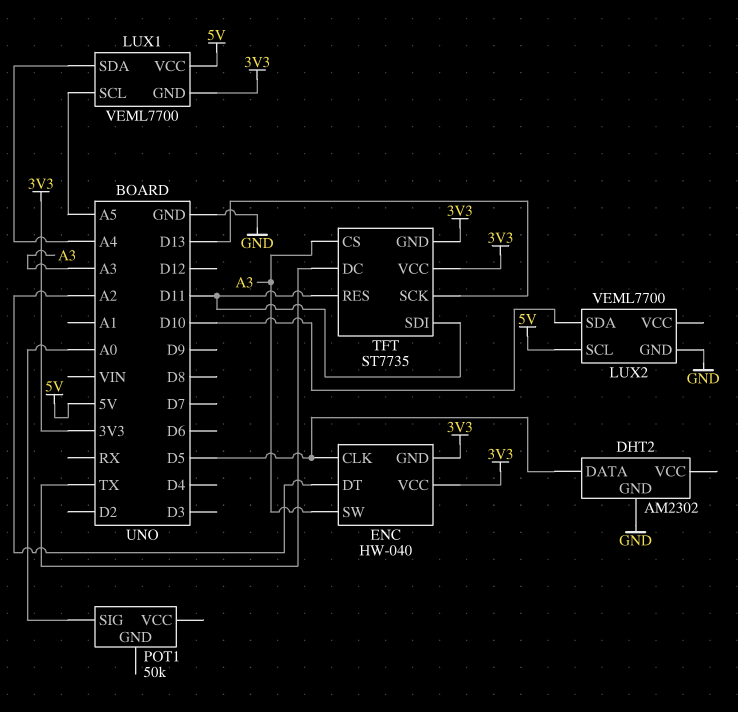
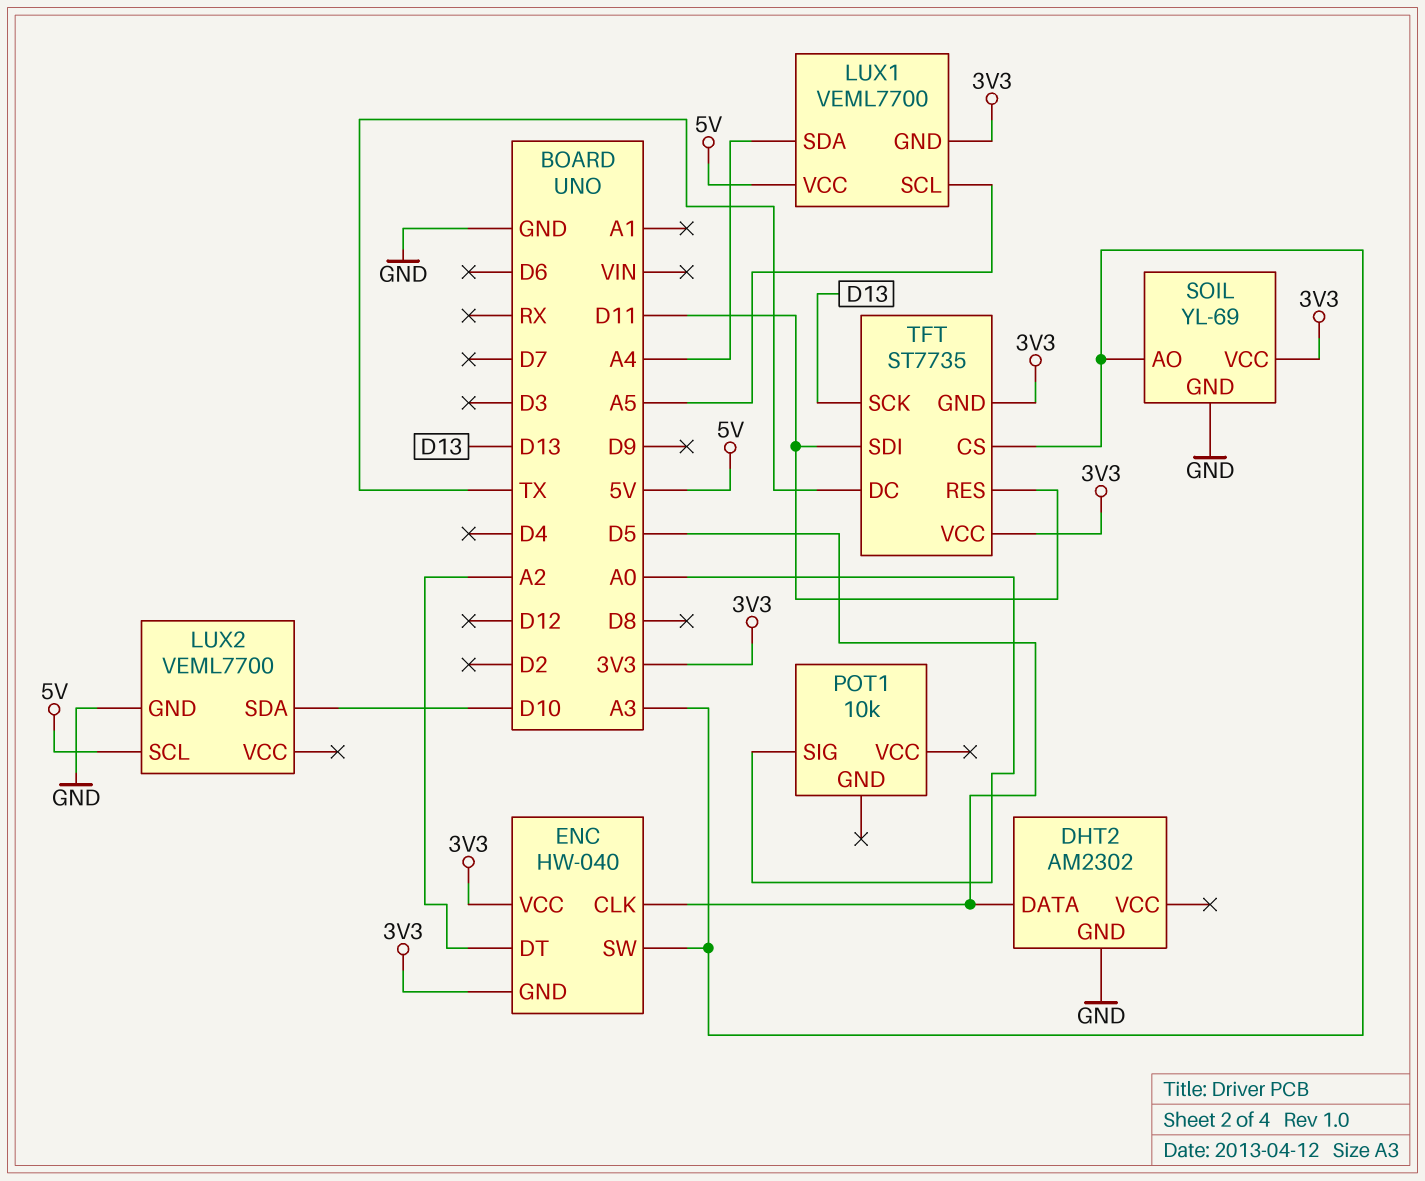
POT1: 50k -> 10k
SOIL: none -> YL-69
SOIL pin AO: none -> A3
SOIL pin GND: none -> GND
SOIL pin VCC: none -> 3V3

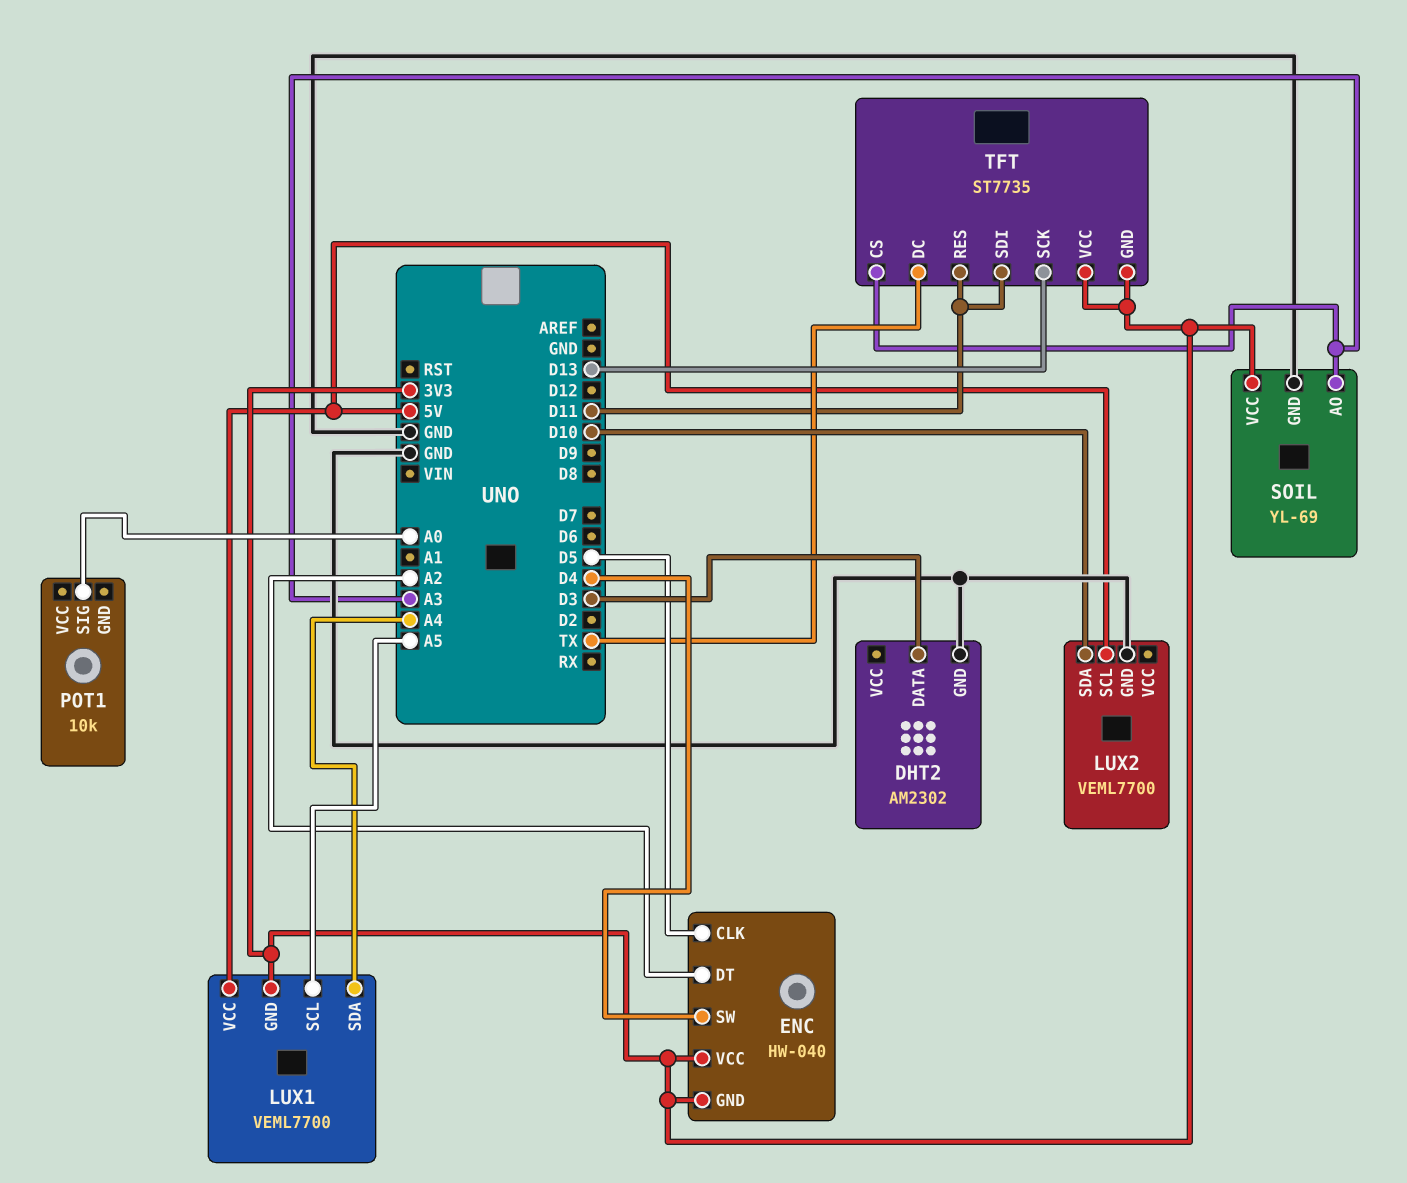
DHT2 pin DATA: D5 -> D3
ENC pin SW: A3 -> D4

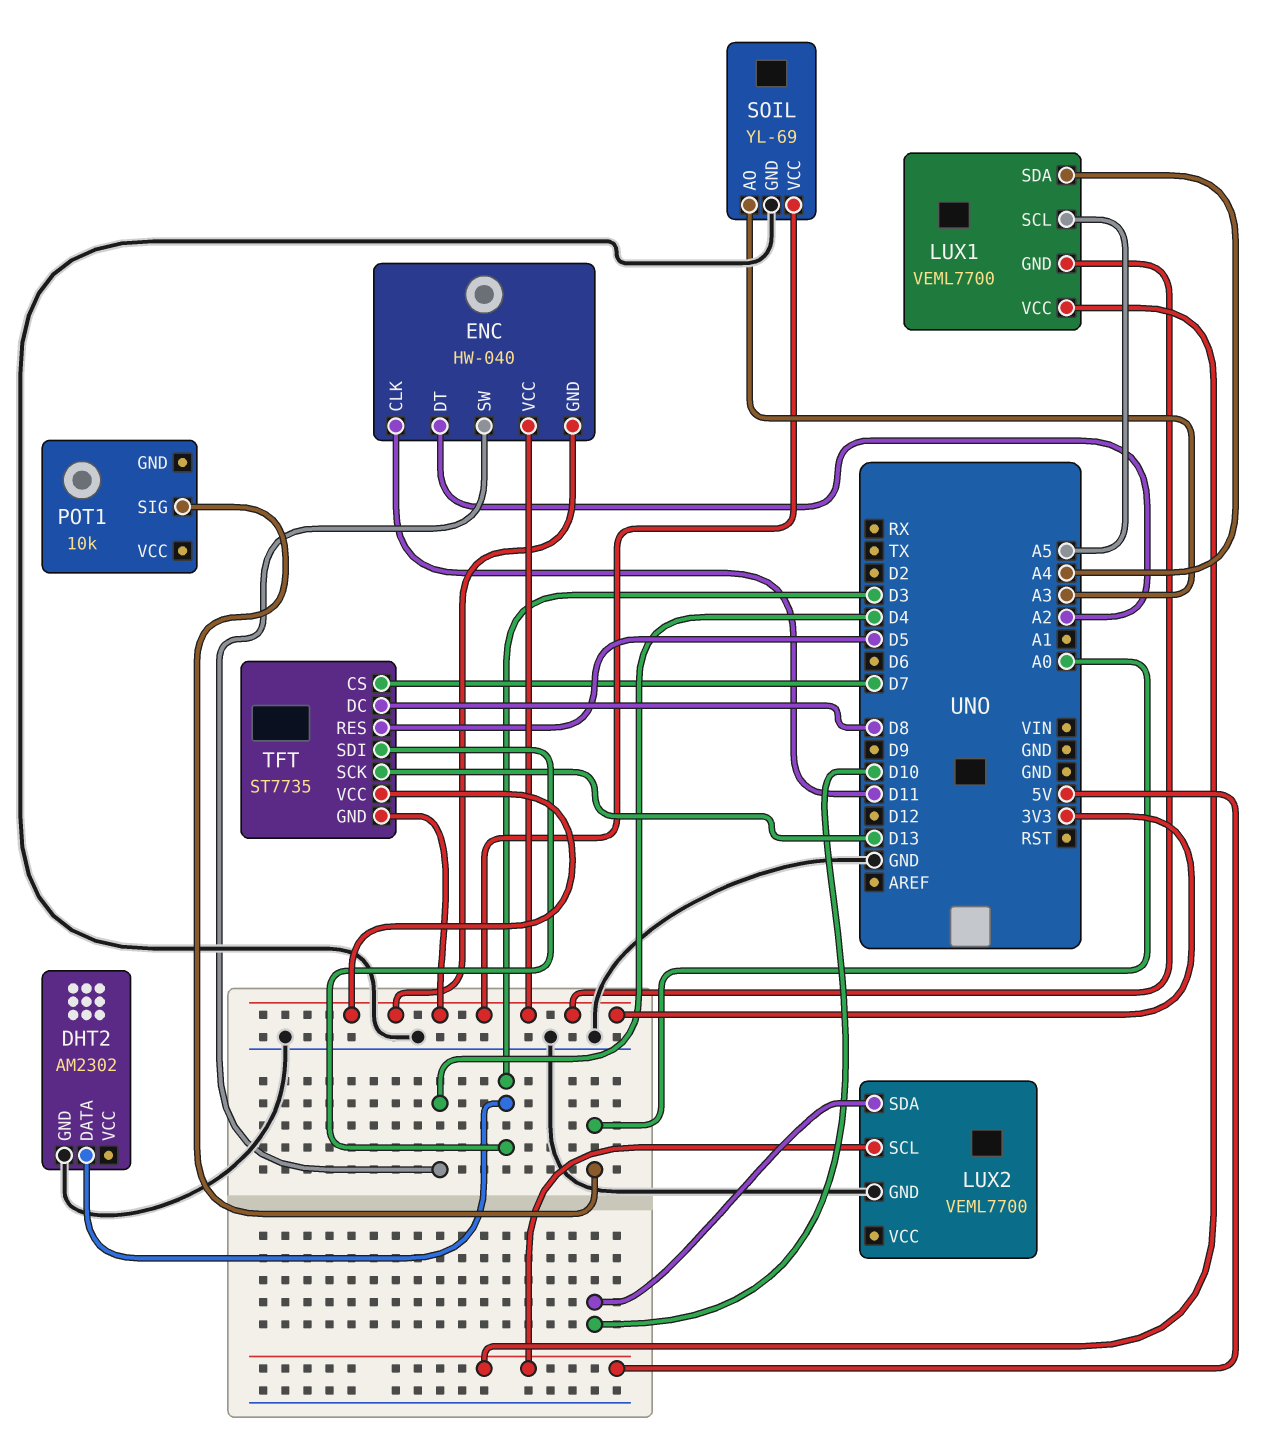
ENC pin CLK: D5 -> D11
TFT pin CS: A3 -> D7
TFT pin DC: TX -> D8
TFT pin RES: D11 -> D5
TFT pin SDI: D11 -> D3

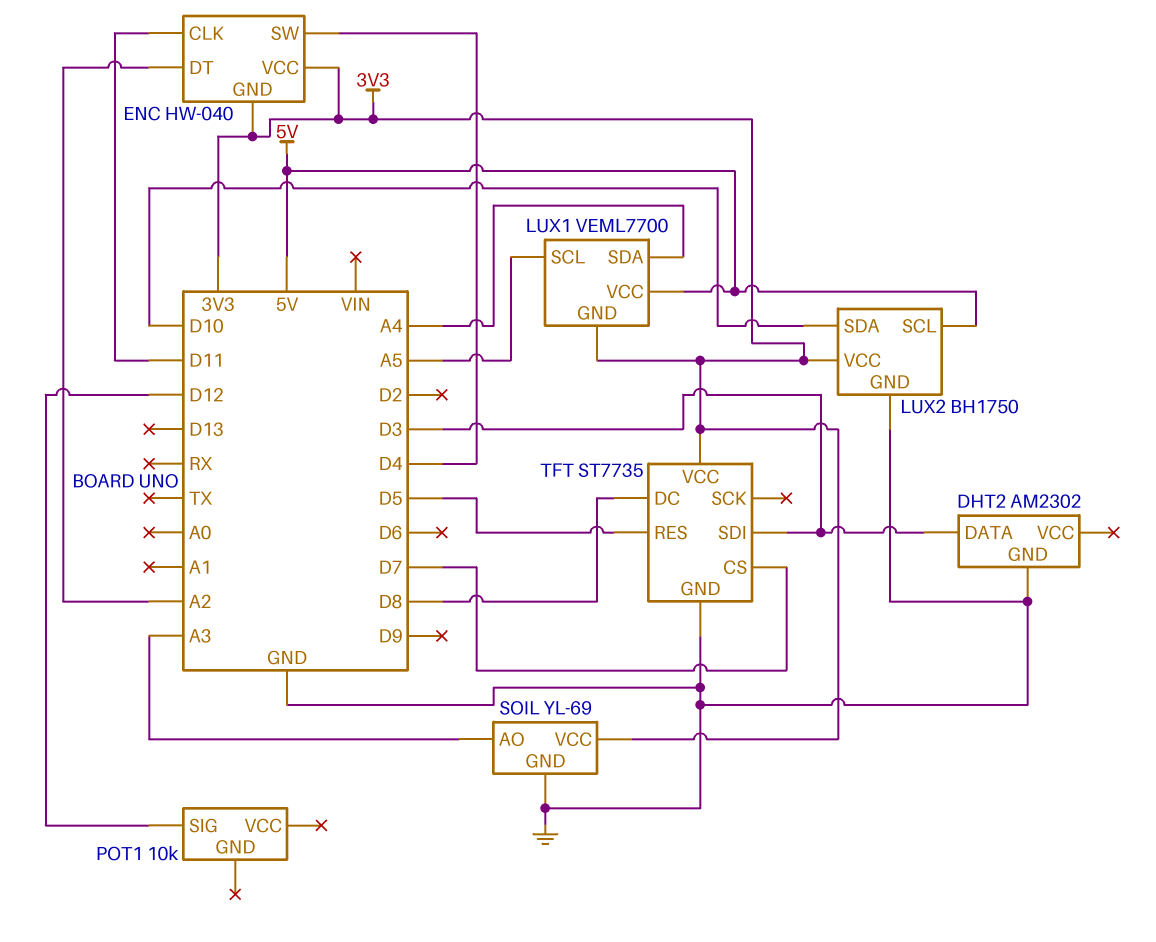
LUX2: VEML7700 -> BH1750
LUX2 pin VCC: none -> 3V3
POT1 pin SIG: A0 -> D12
TFT pin GND: 3V3 -> GND
TFT pin SCK: D13 -> none

